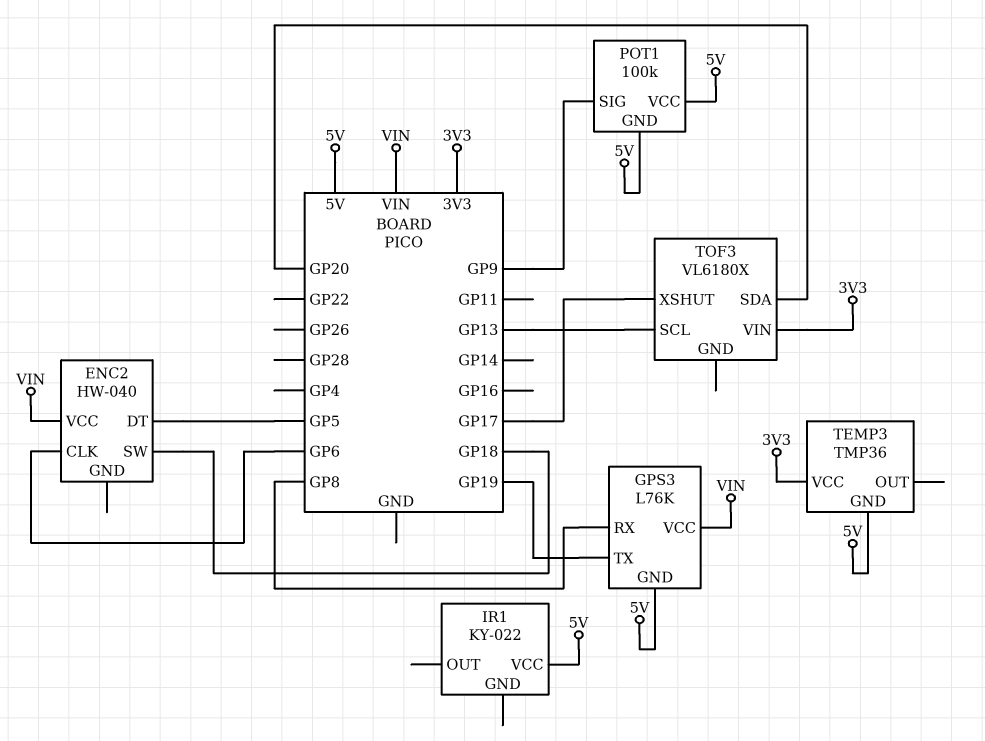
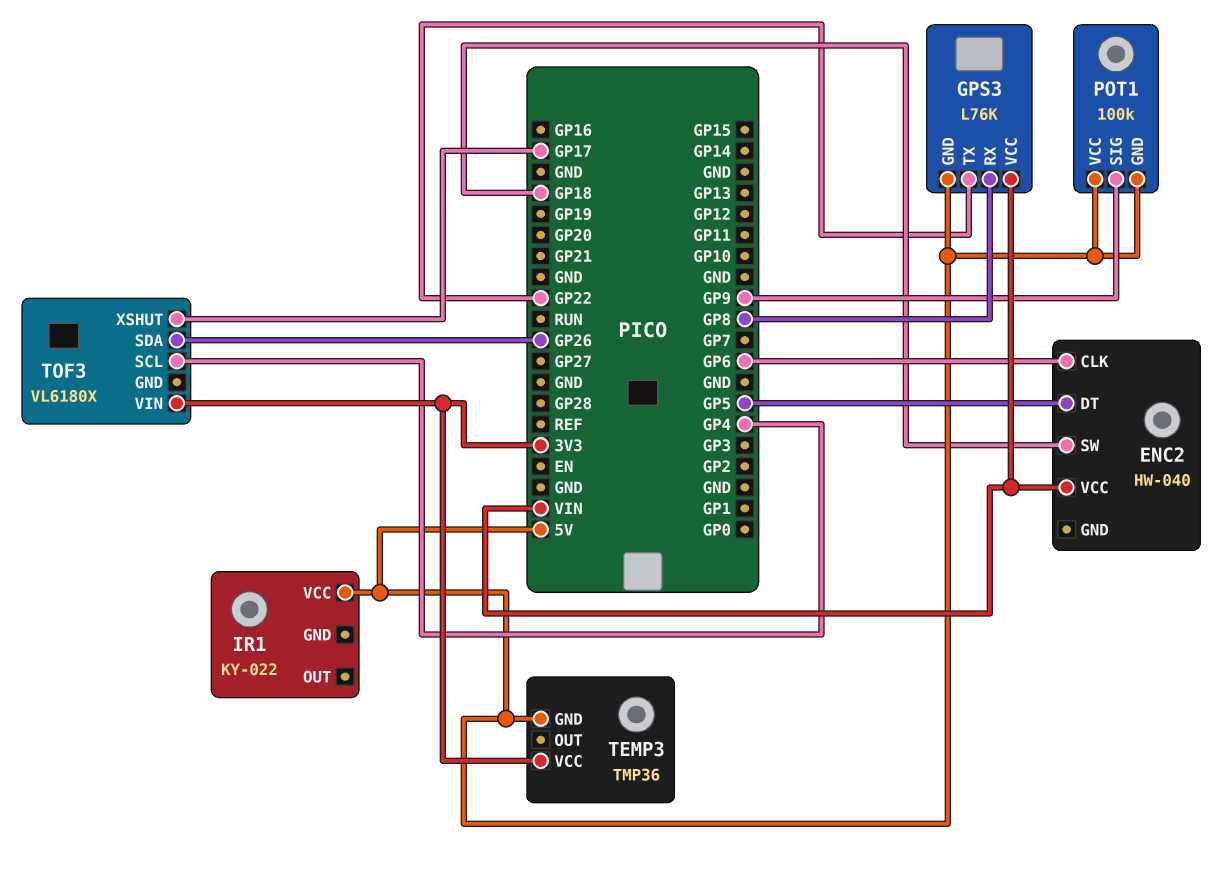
GPS3 pin TX: GP19 -> GP22
TOF3 pin SCL: GP13 -> GP4
TOF3 pin SDA: GP20 -> GP26

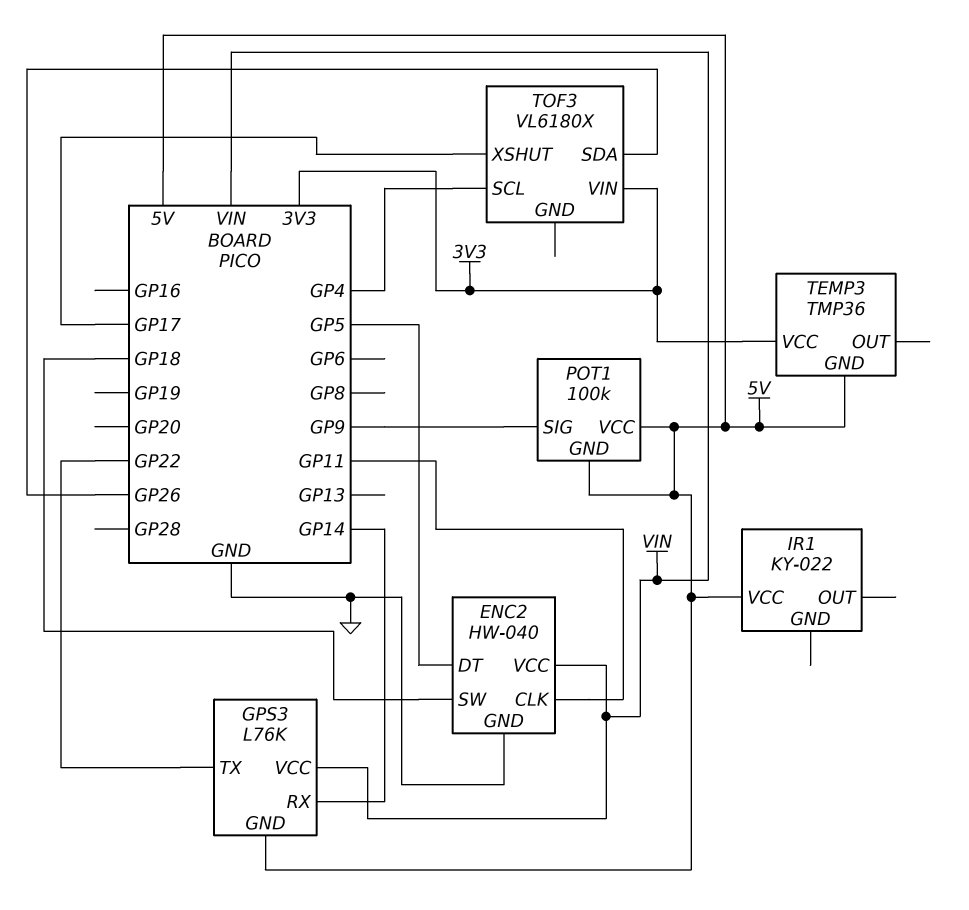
ENC2 pin CLK: GP6 -> GP11
ENC2 pin GND: none -> GND
GPS3 pin RX: GP8 -> GP14

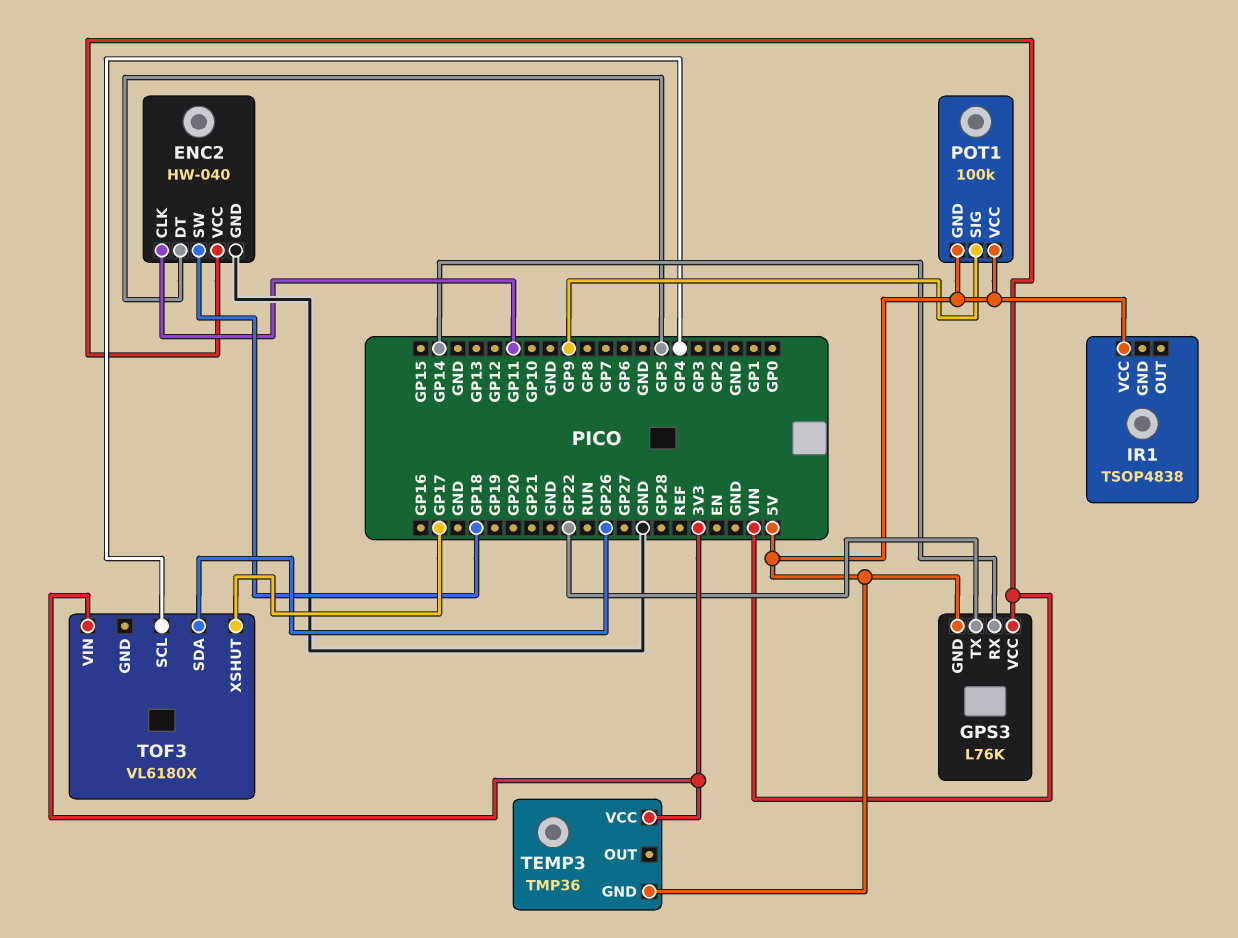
IR1: KY-022 -> TSOP4838

